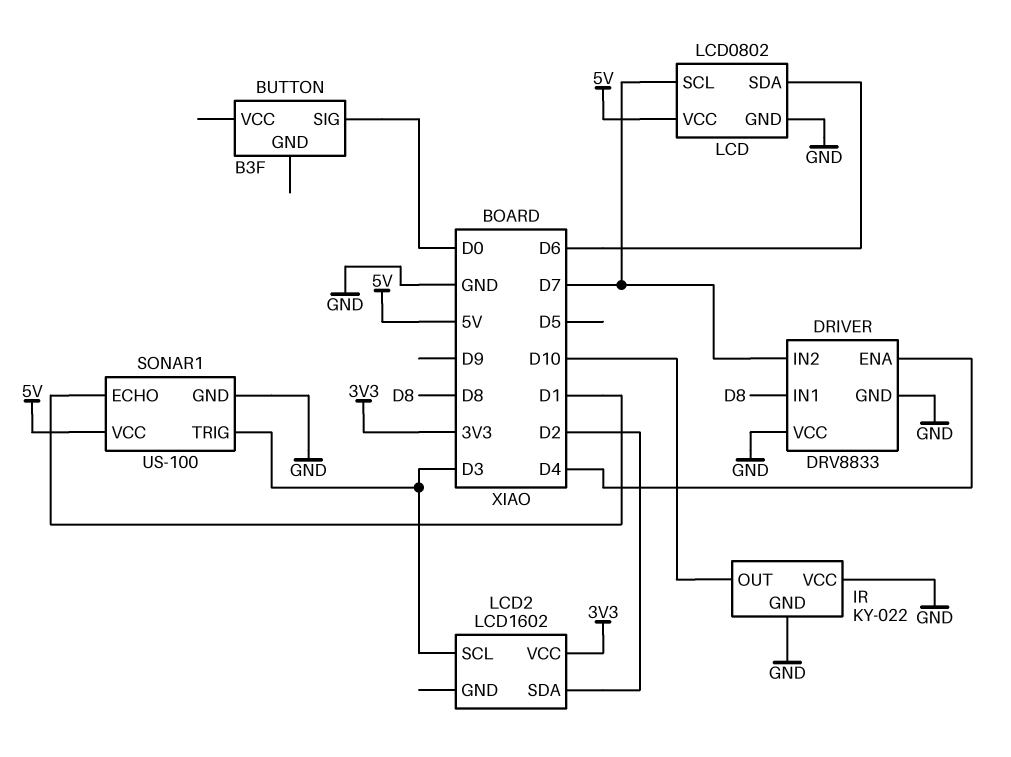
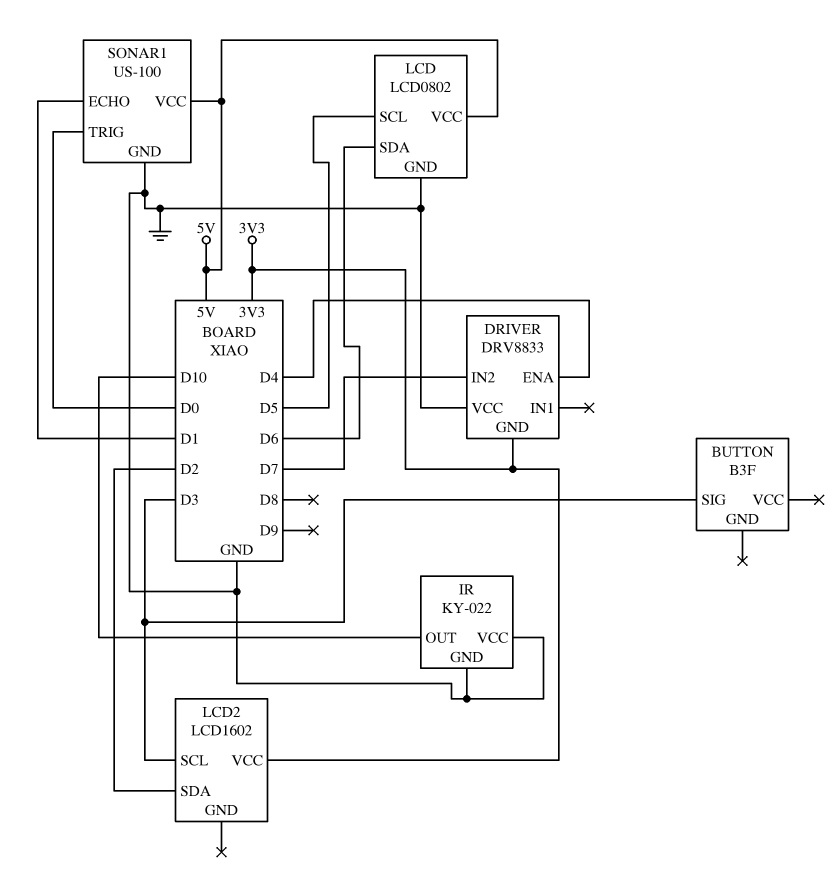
BUTTON pin SIG: D0 -> D3
DRIVER pin GND: GND -> 3V3
DRIVER pin IN1: D8 -> none
LCD pin SCL: D7 -> D5
SONAR1 pin TRIG: D3 -> D0

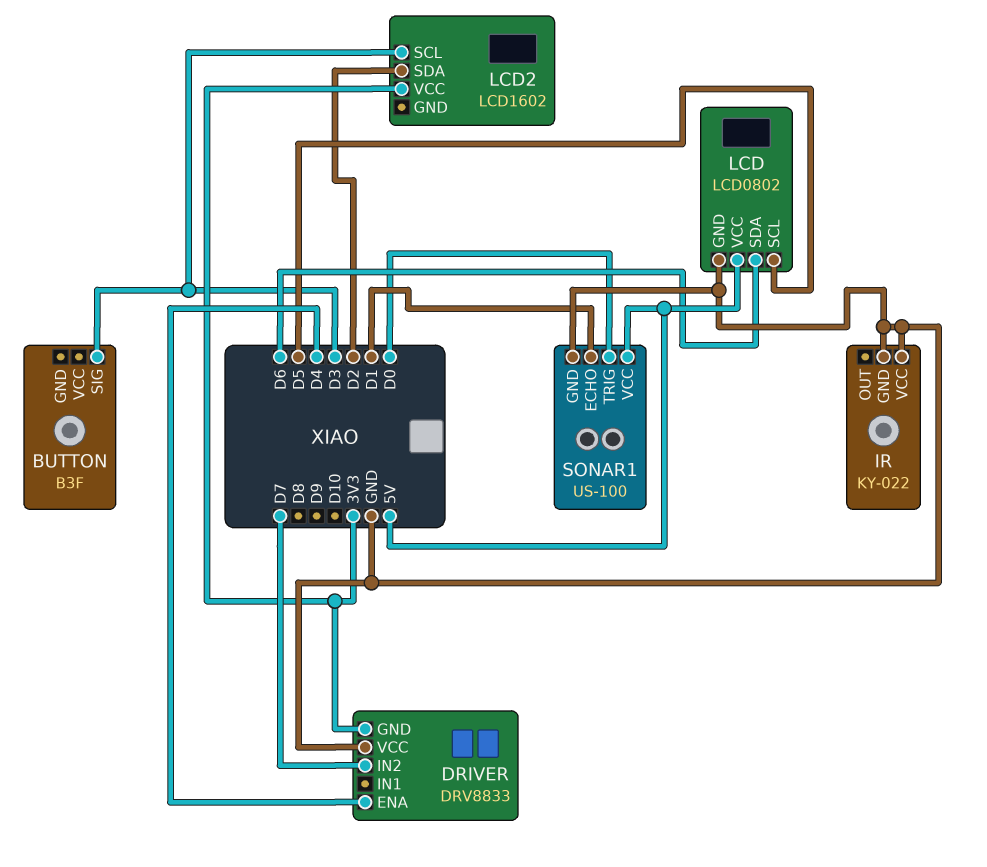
IR pin OUT: D10 -> none

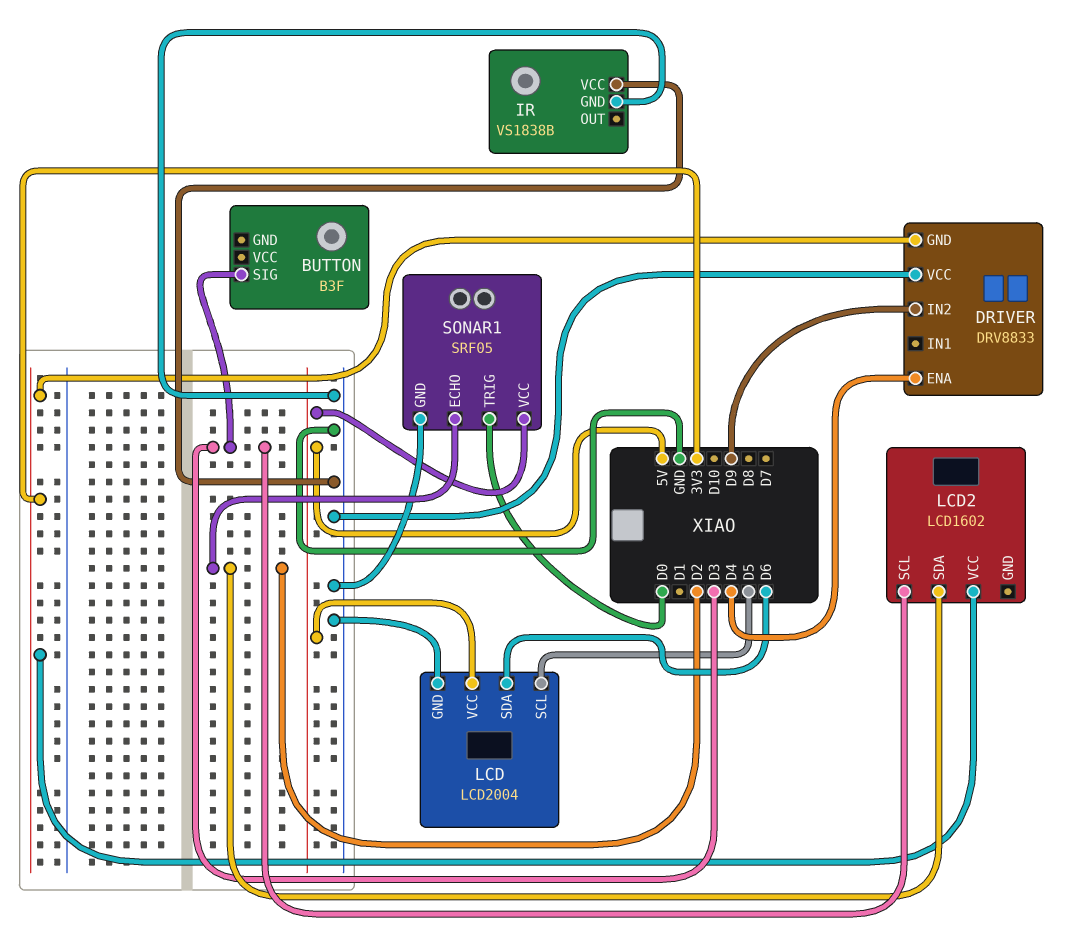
DRIVER pin IN2: D7 -> D9
IR: KY-022 -> VS1838B
LCD: LCD0802 -> LCD2004
SONAR1: US-100 -> SRF05
SONAR1 pin ECHO: D1 -> D2

